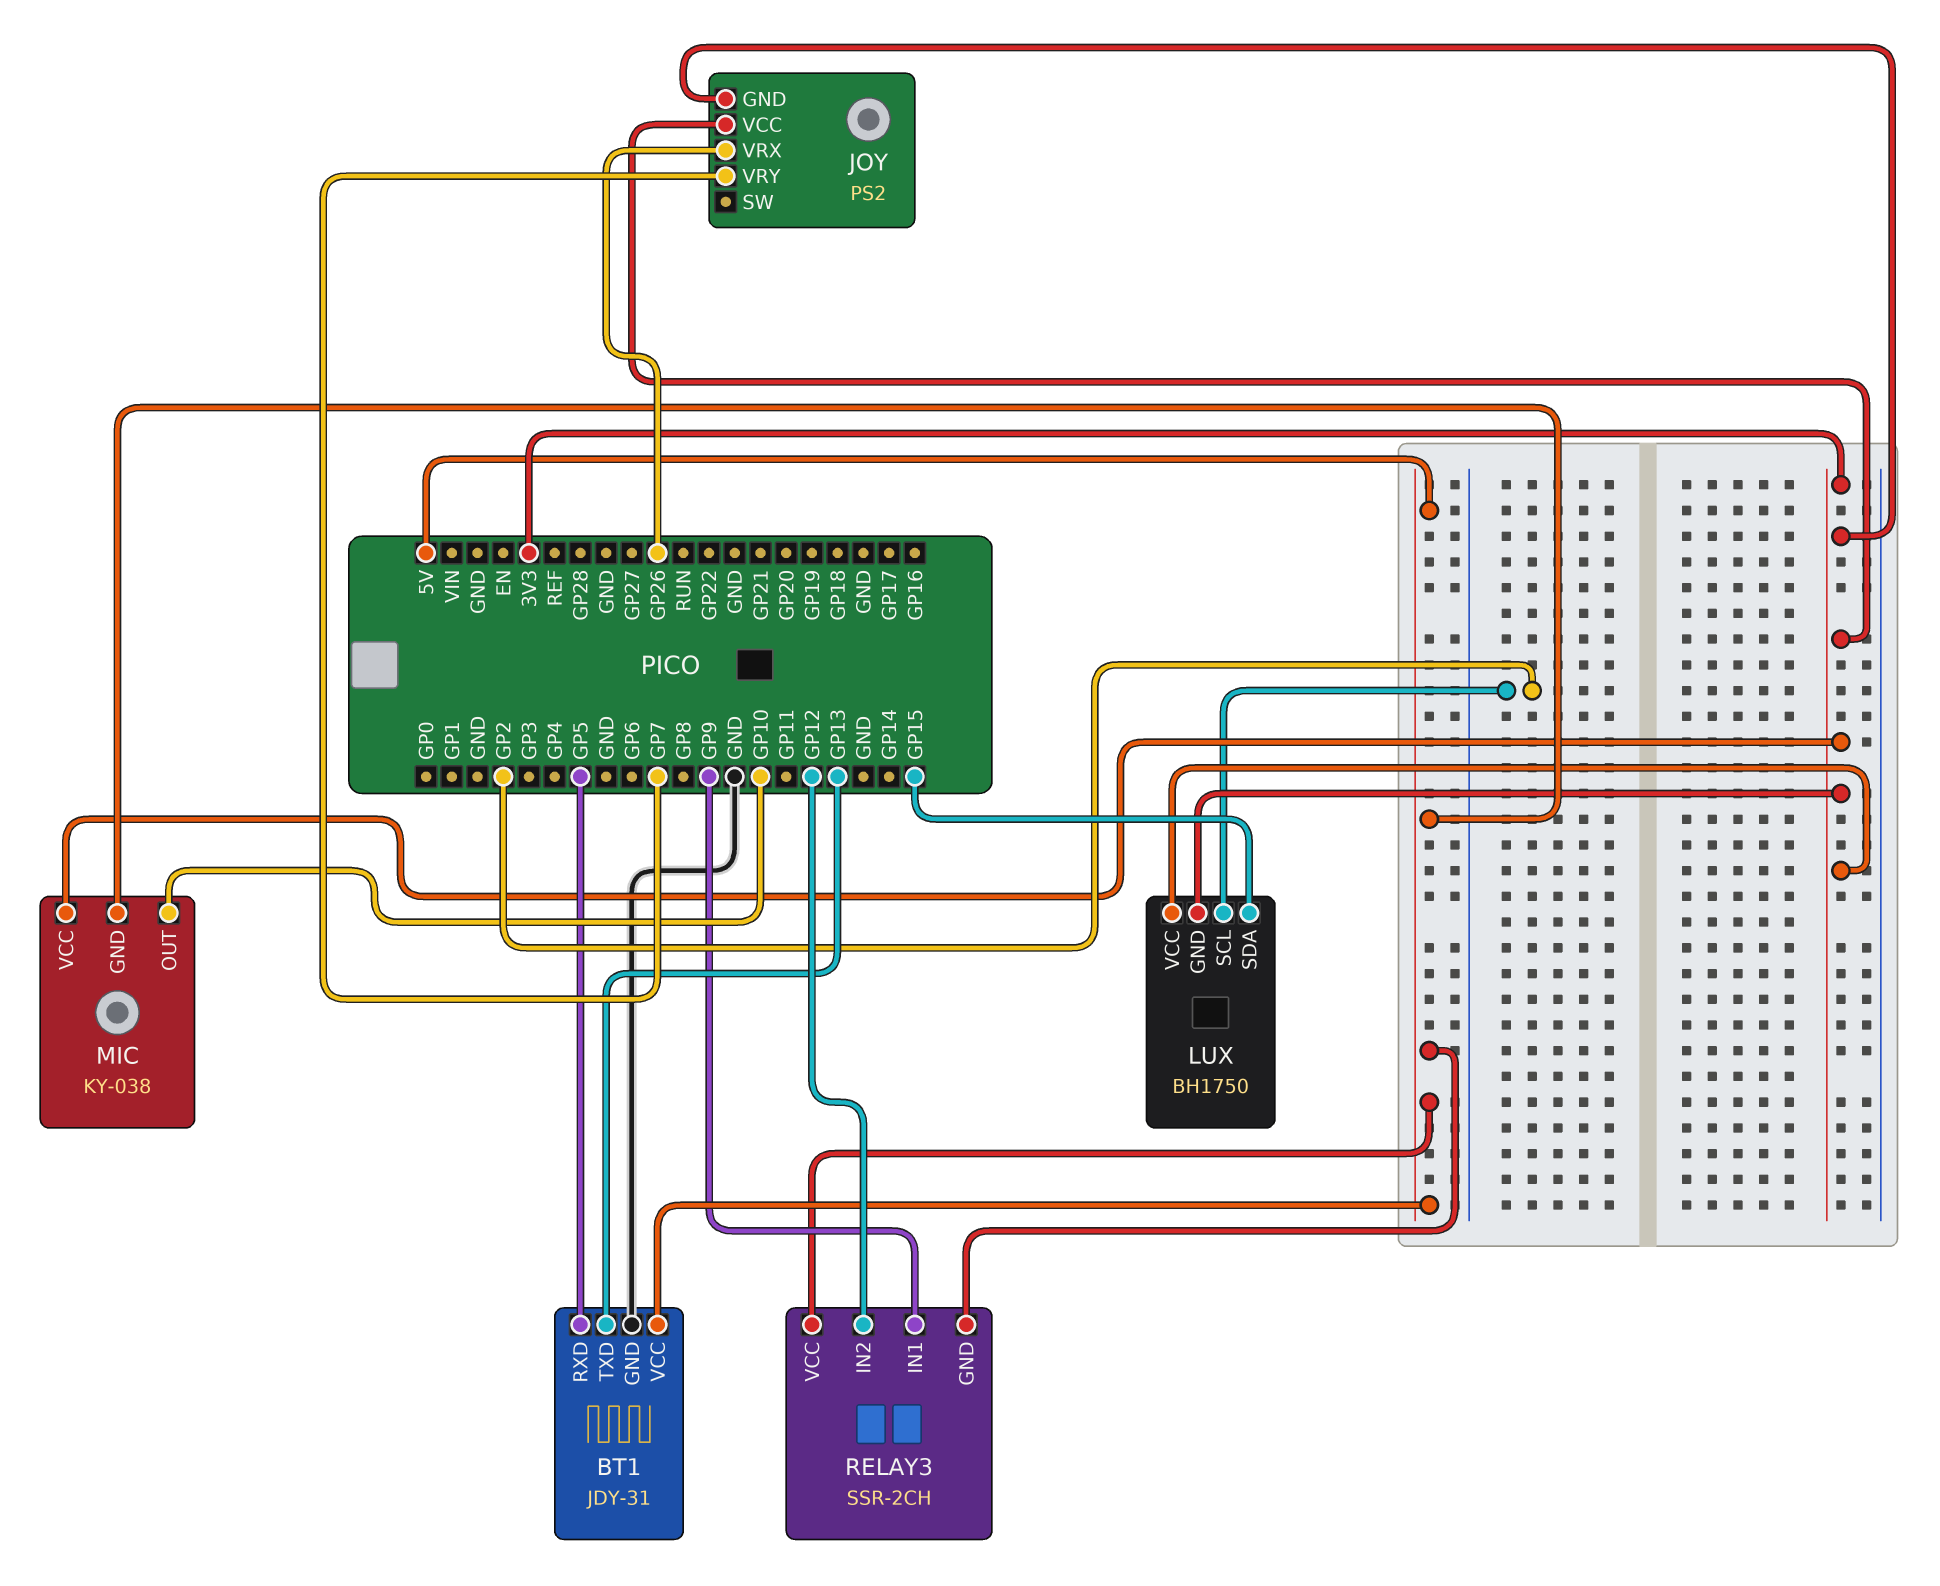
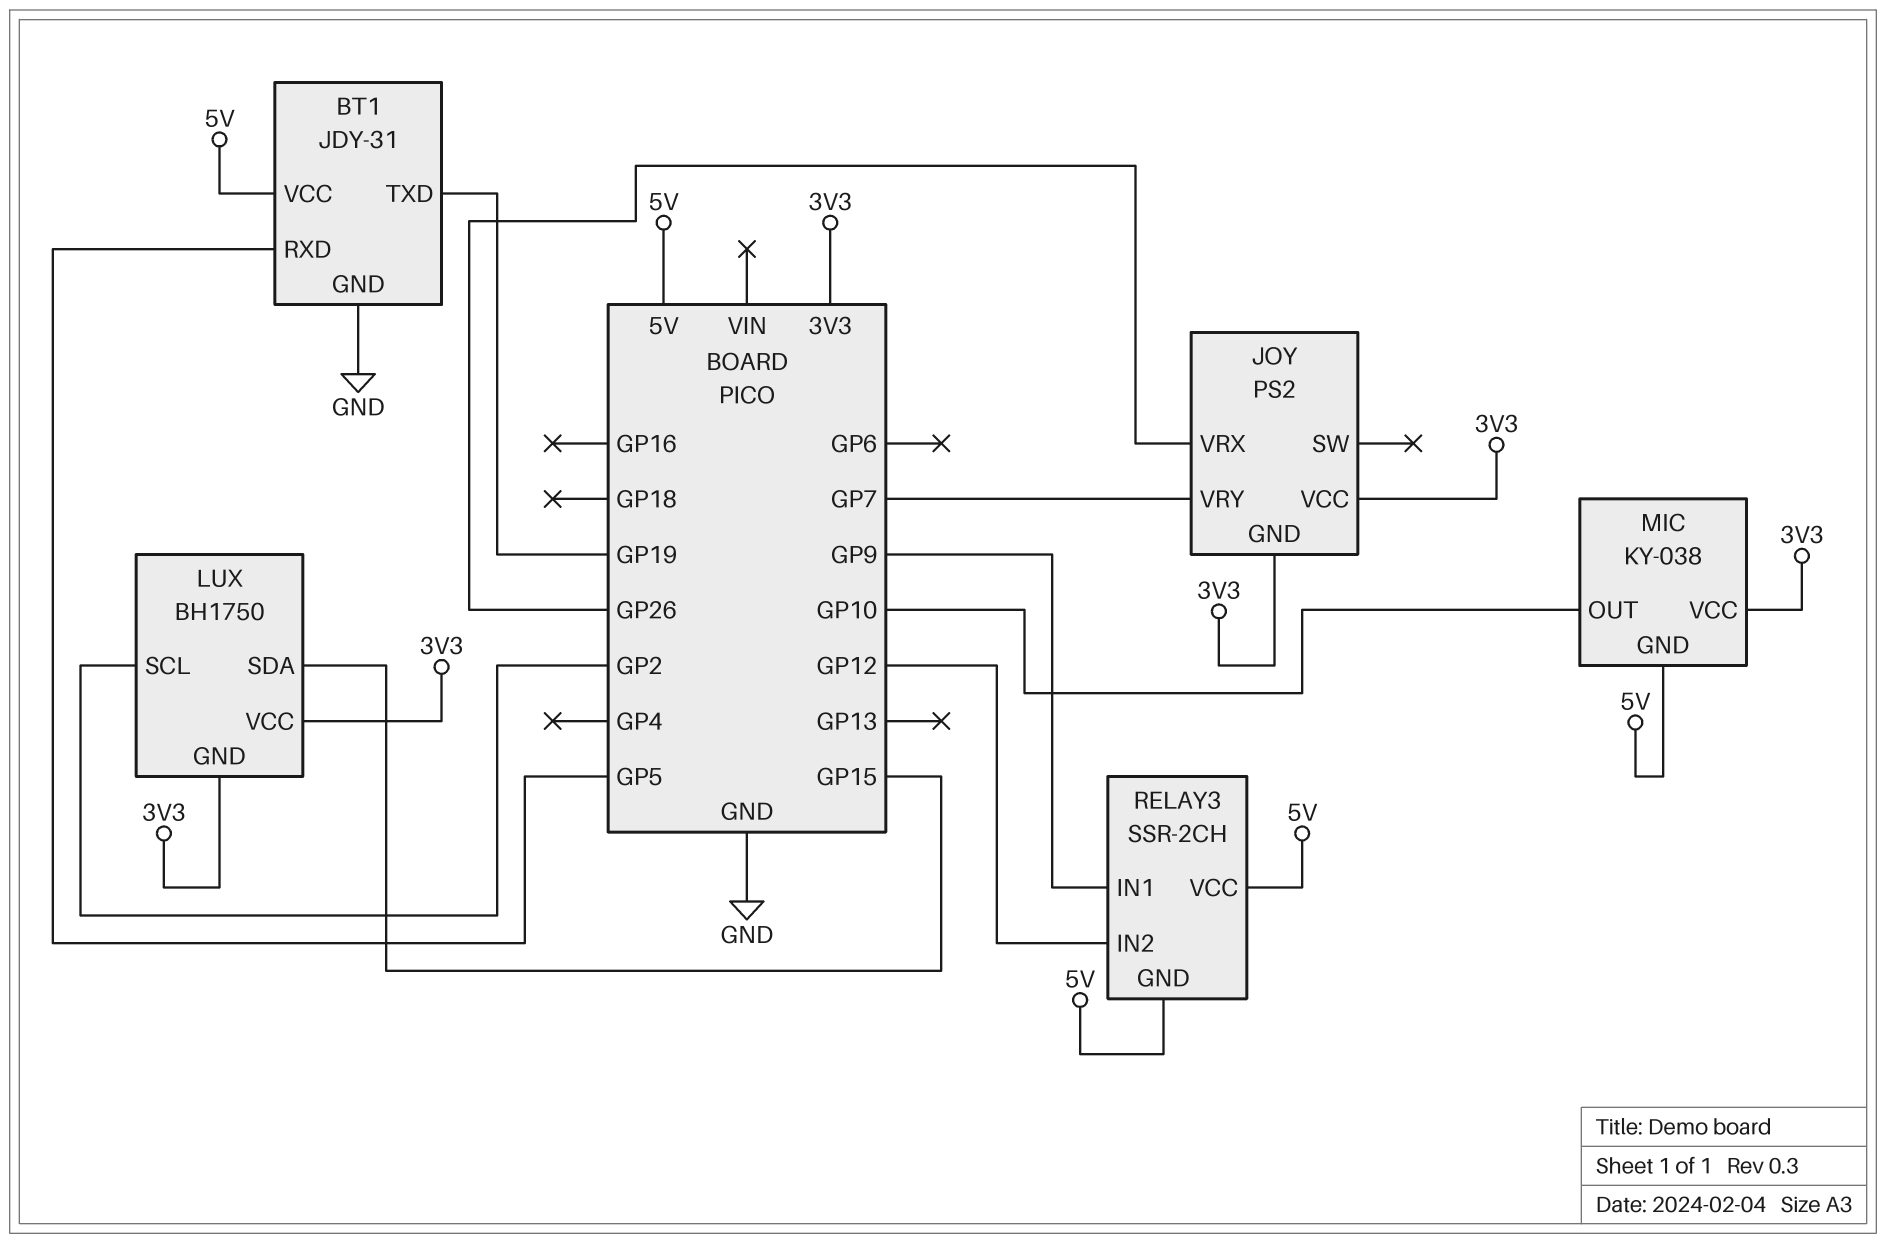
BT1 pin TXD: GP13 -> GP19

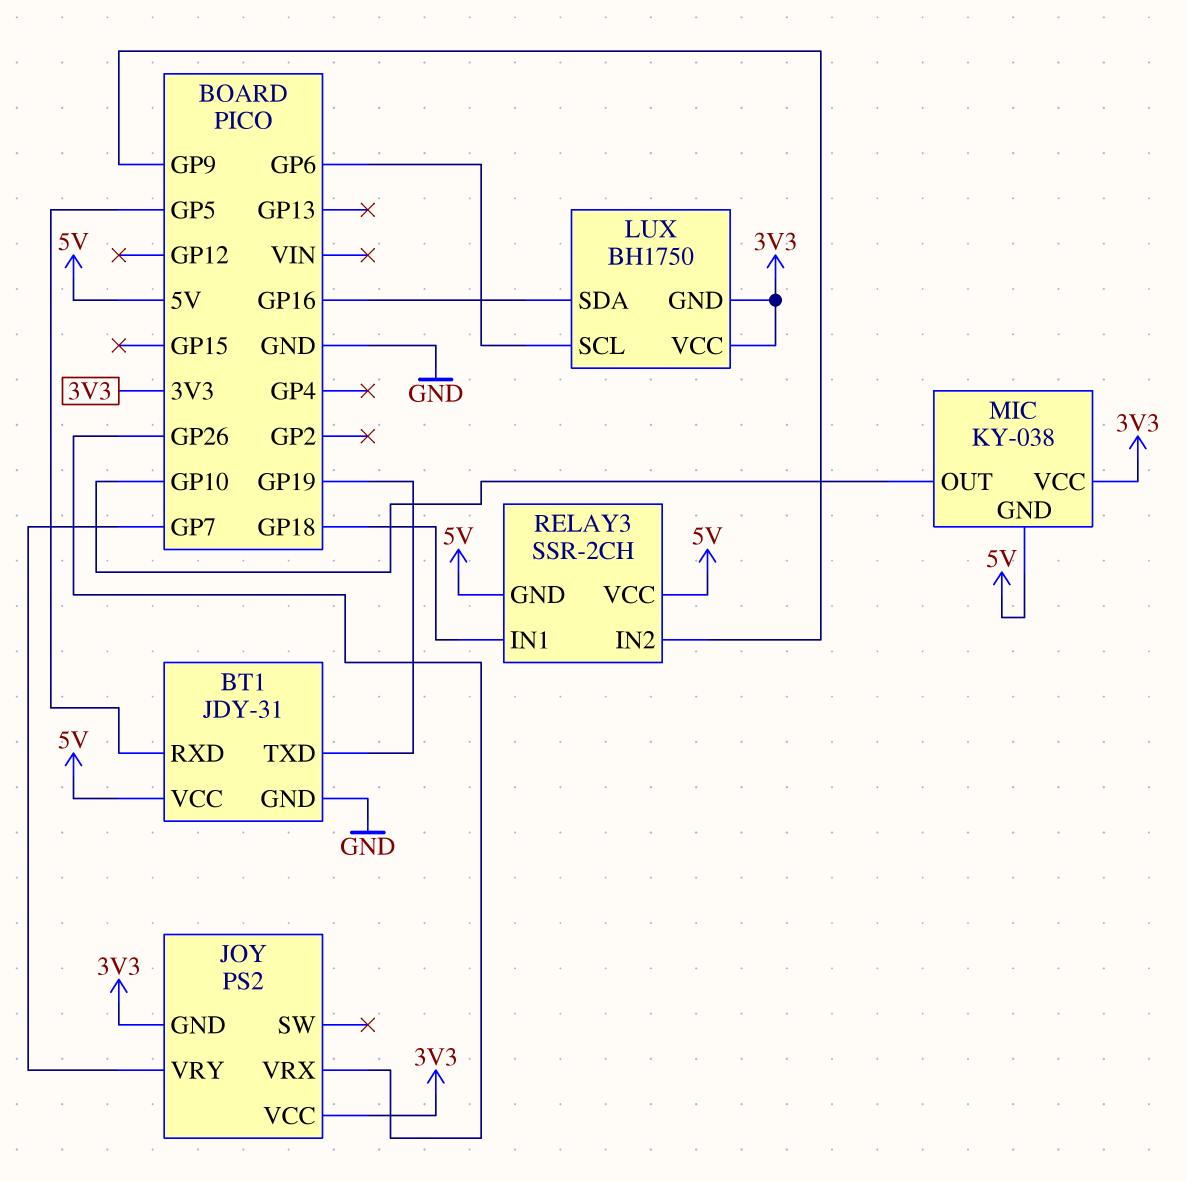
LUX pin SCL: GP2 -> GP6
LUX pin SDA: GP15 -> GP16
RELAY3 pin IN1: GP9 -> GP18
RELAY3 pin IN2: GP12 -> GP9

